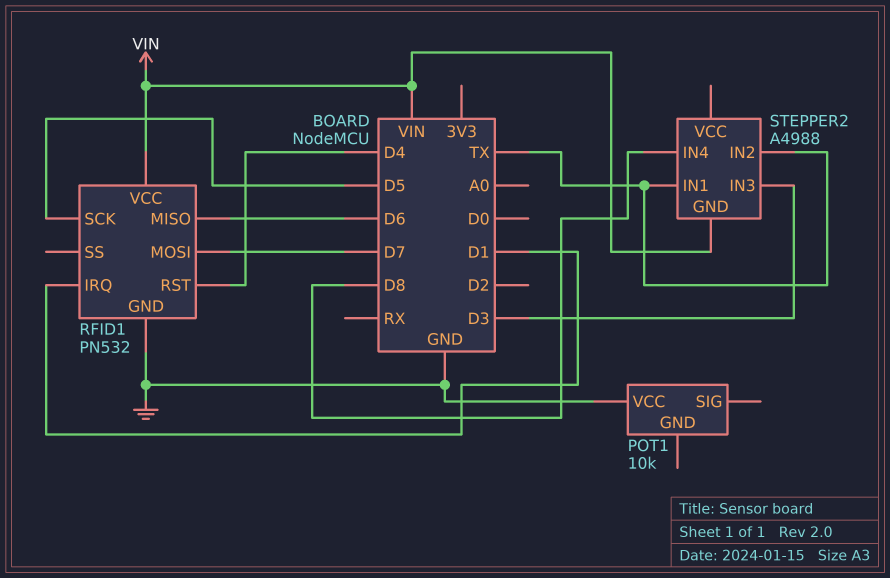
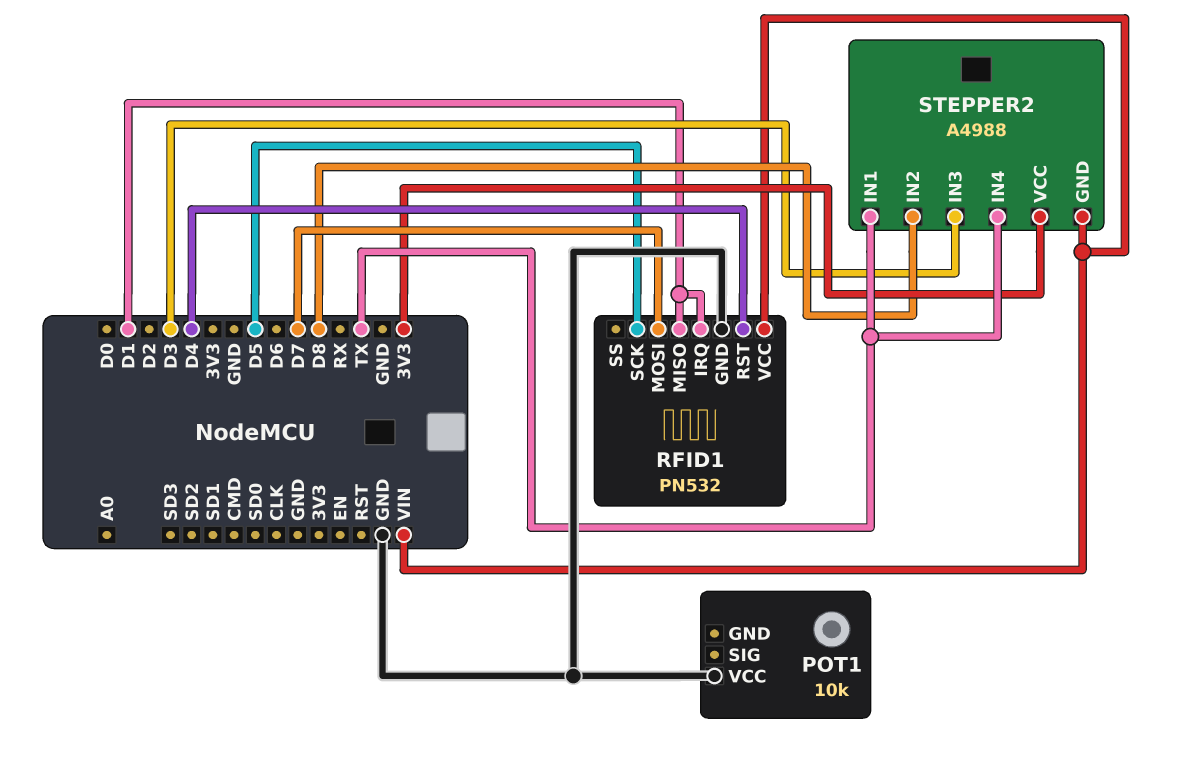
RFID1 pin MISO: D6 -> D1
STEPPER2 pin IN2: TX -> D8
STEPPER2 pin IN4: D8 -> TX
STEPPER2 pin VCC: none -> 3V3

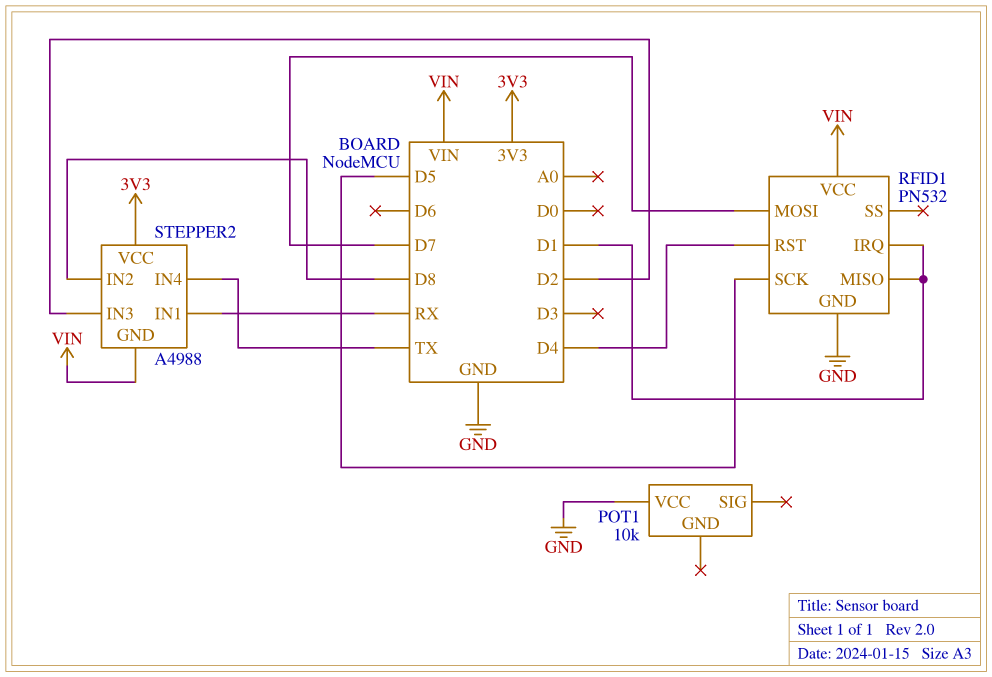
STEPPER2 pin IN1: TX -> RX
STEPPER2 pin IN3: D3 -> D2

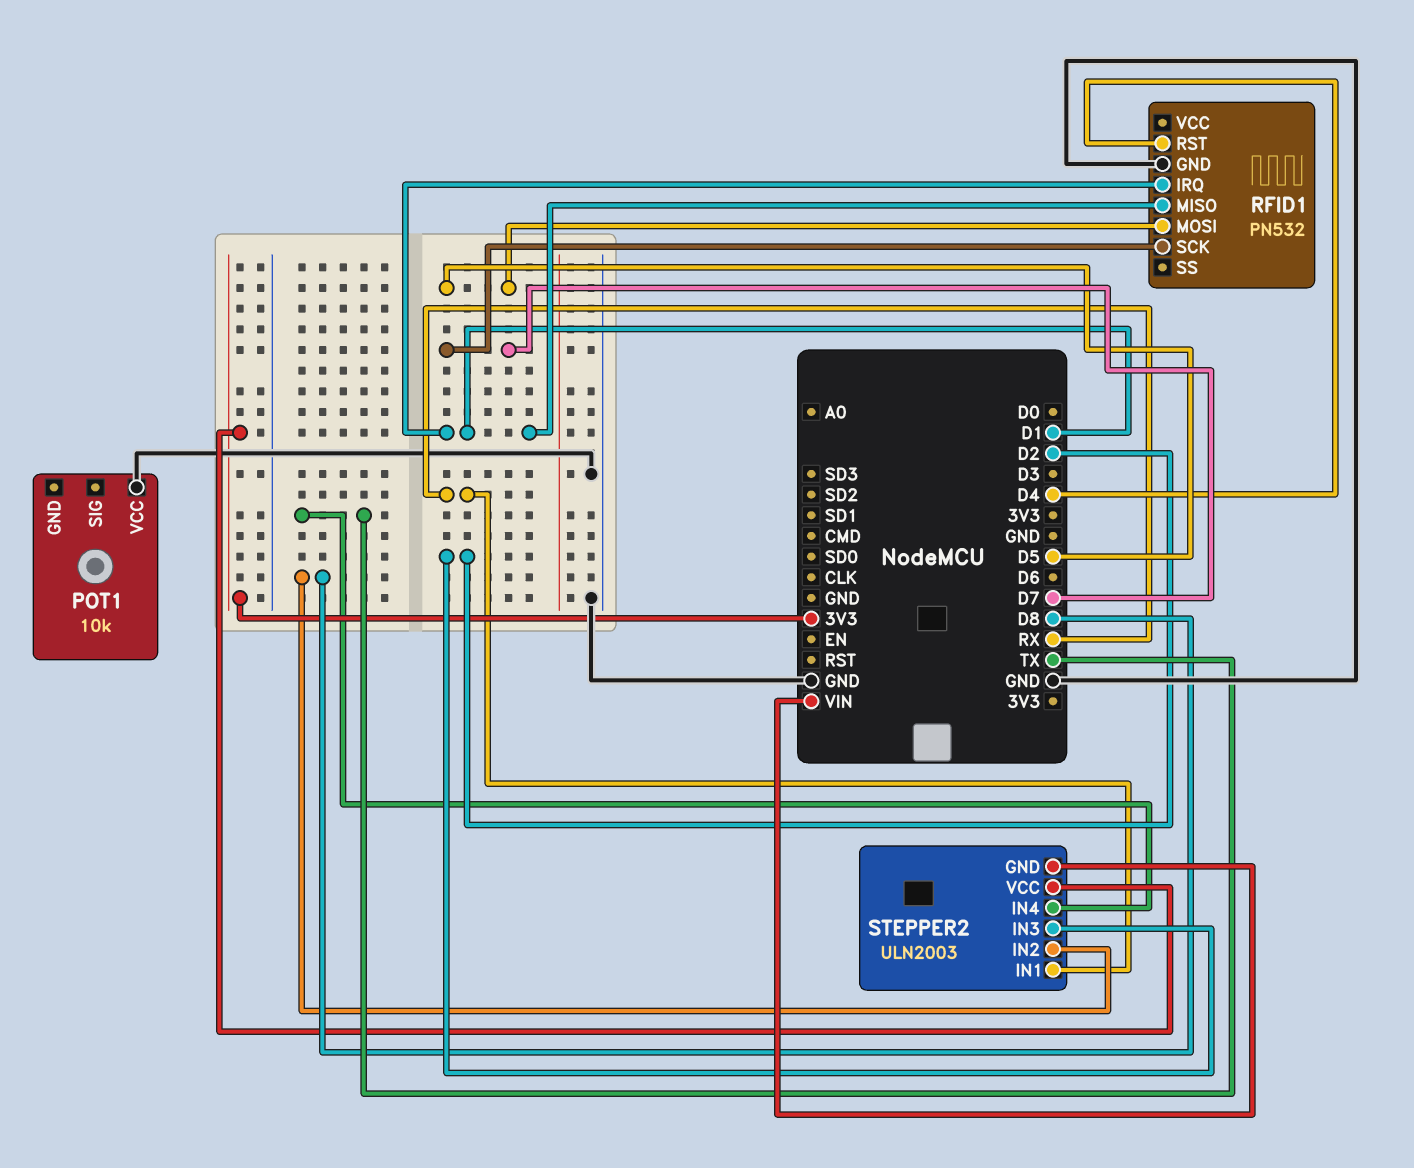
RFID1 pin MOSI: D7 -> D5
RFID1 pin SCK: D5 -> D7
RFID1 pin VCC: VIN -> none
STEPPER2: A4988 -> ULN2003

